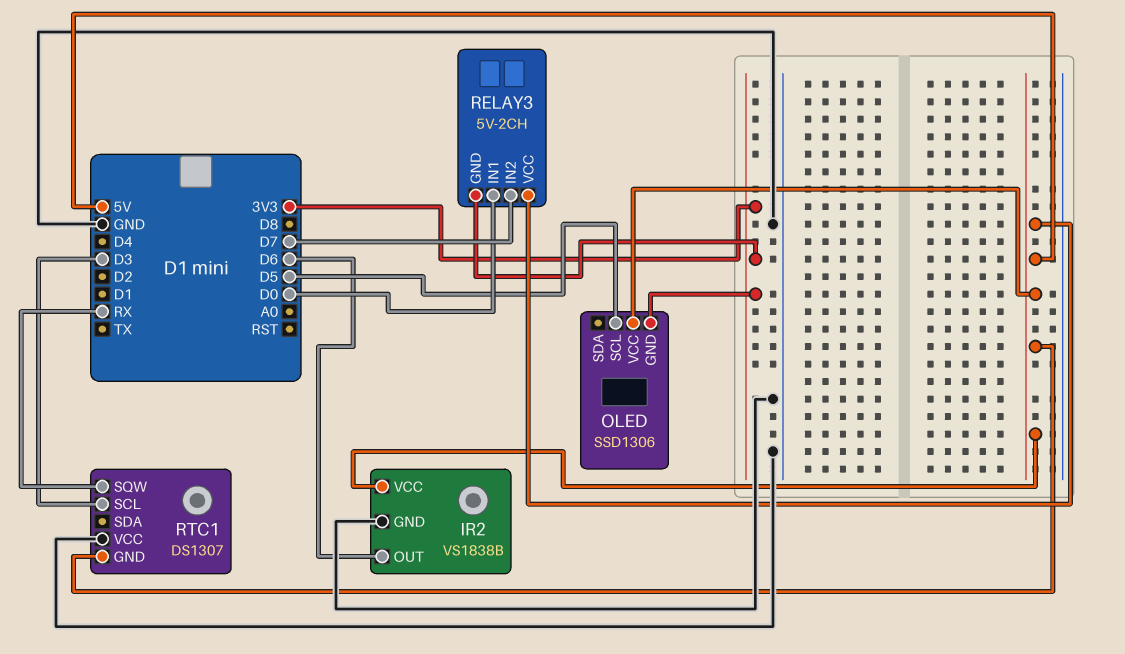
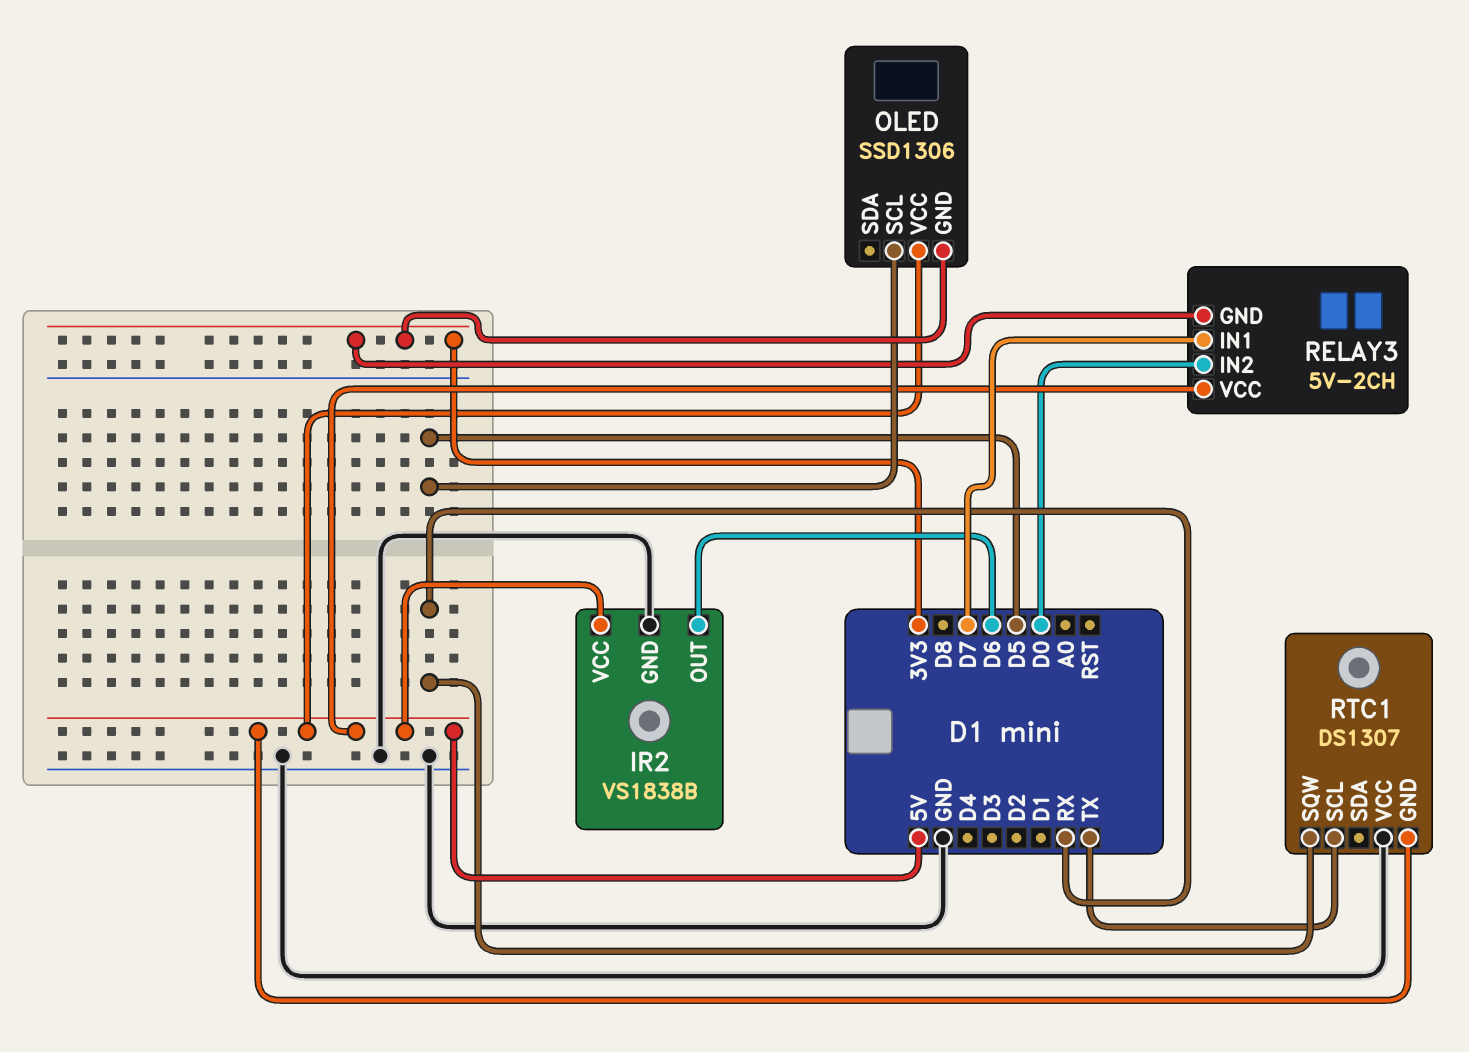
RELAY3 pin IN1: D0 -> D7
RELAY3 pin IN2: D7 -> D0
RTC1 pin SCL: D3 -> TX

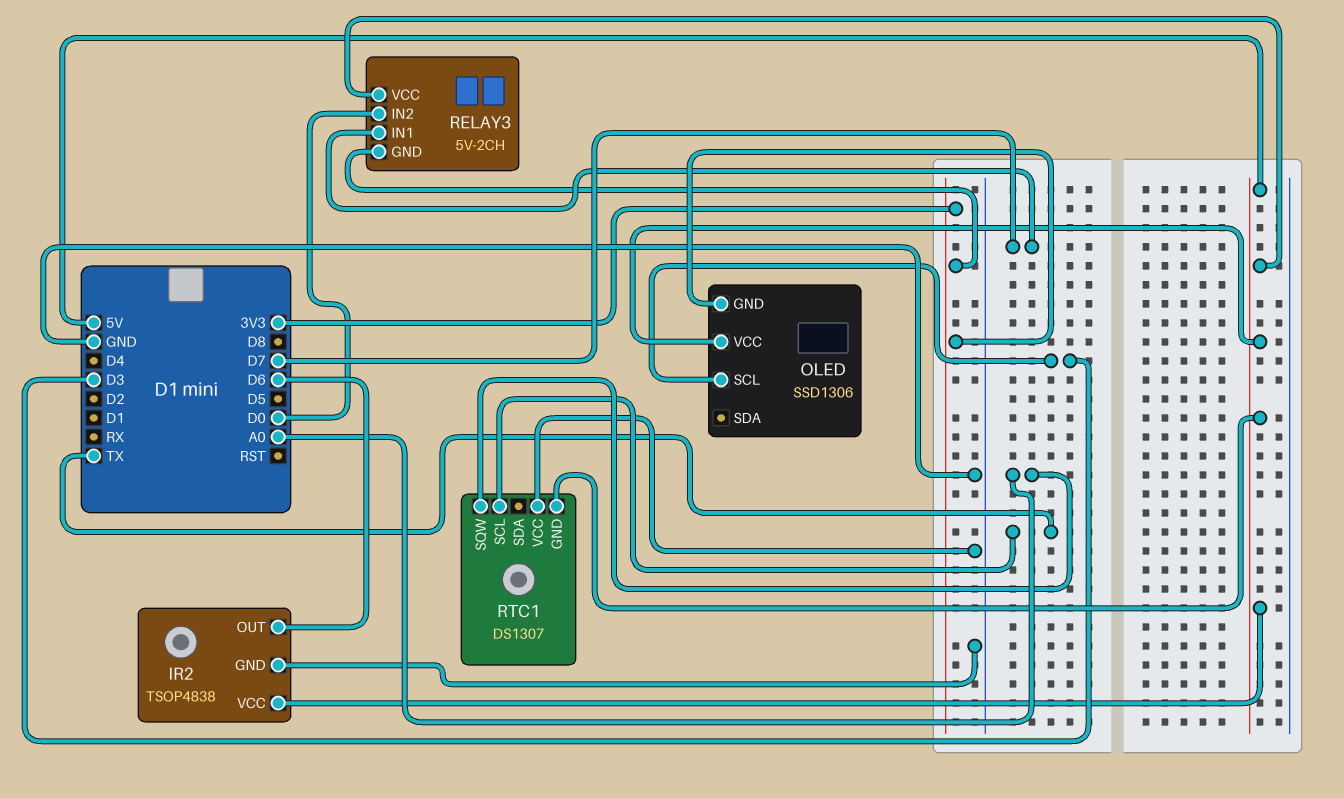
IR2: VS1838B -> TSOP4838
OLED pin SCL: D5 -> D3
RTC1 pin SQW: RX -> A0

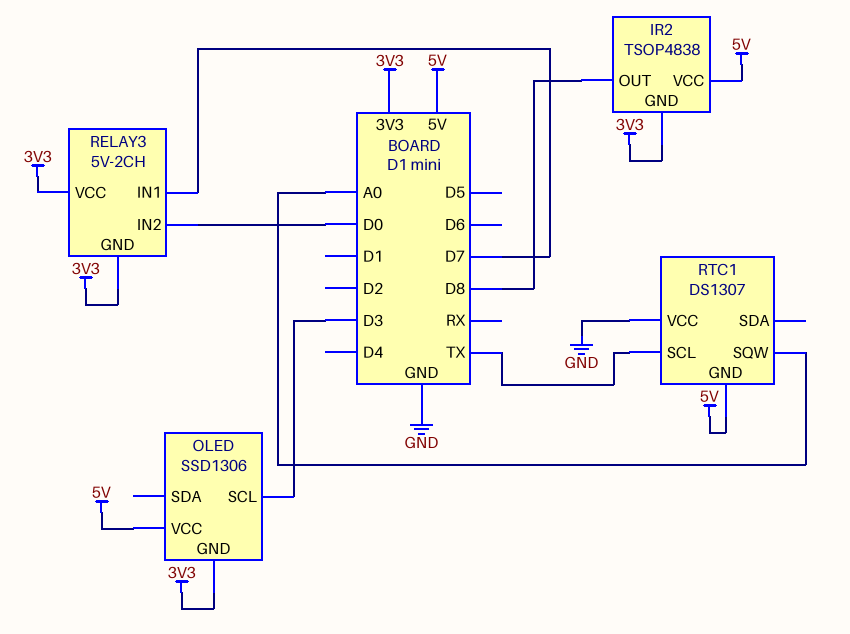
IR2 pin GND: GND -> 3V3
IR2 pin OUT: D6 -> D8
RELAY3 pin VCC: 5V -> 3V3

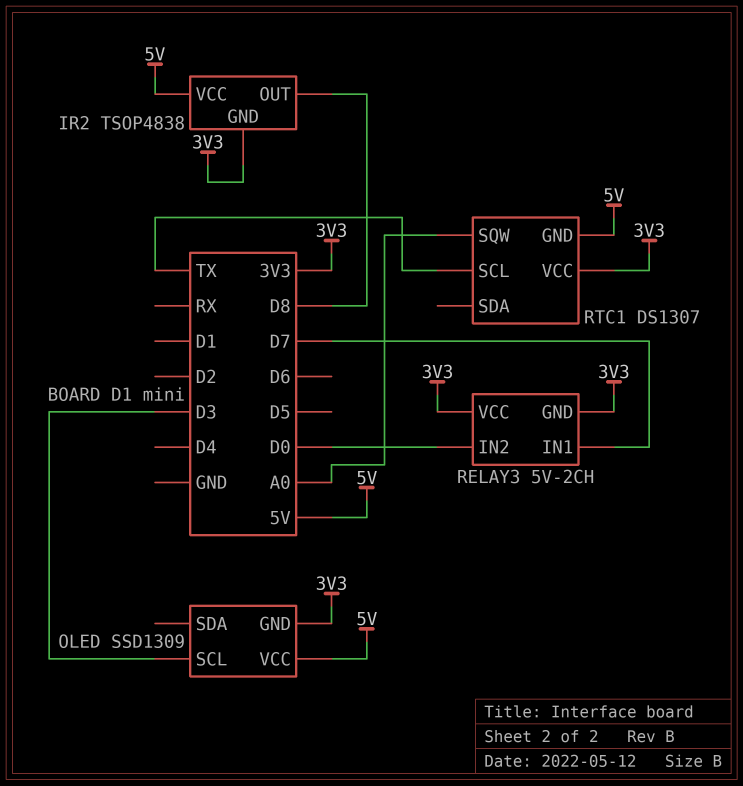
OLED: SSD1306 -> SSD1309
RTC1 pin VCC: GND -> 3V3

